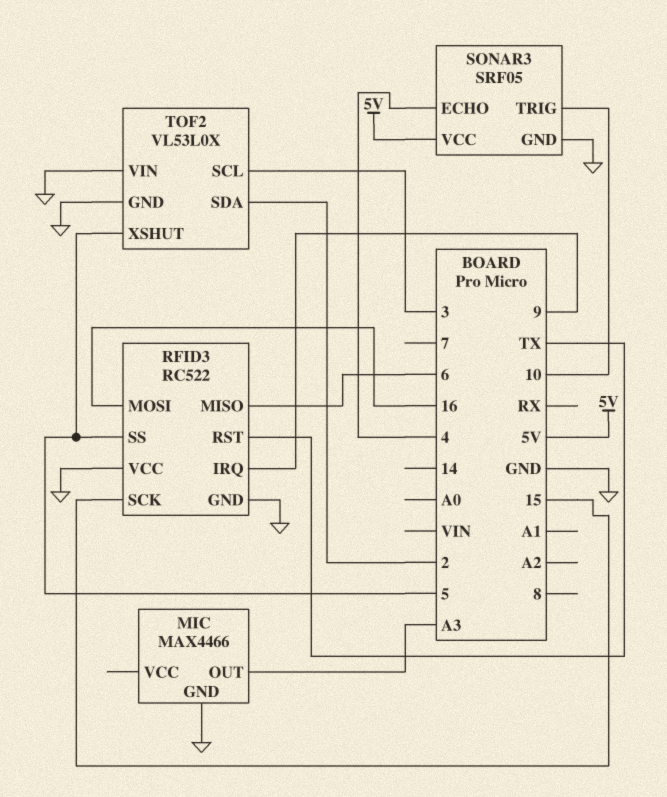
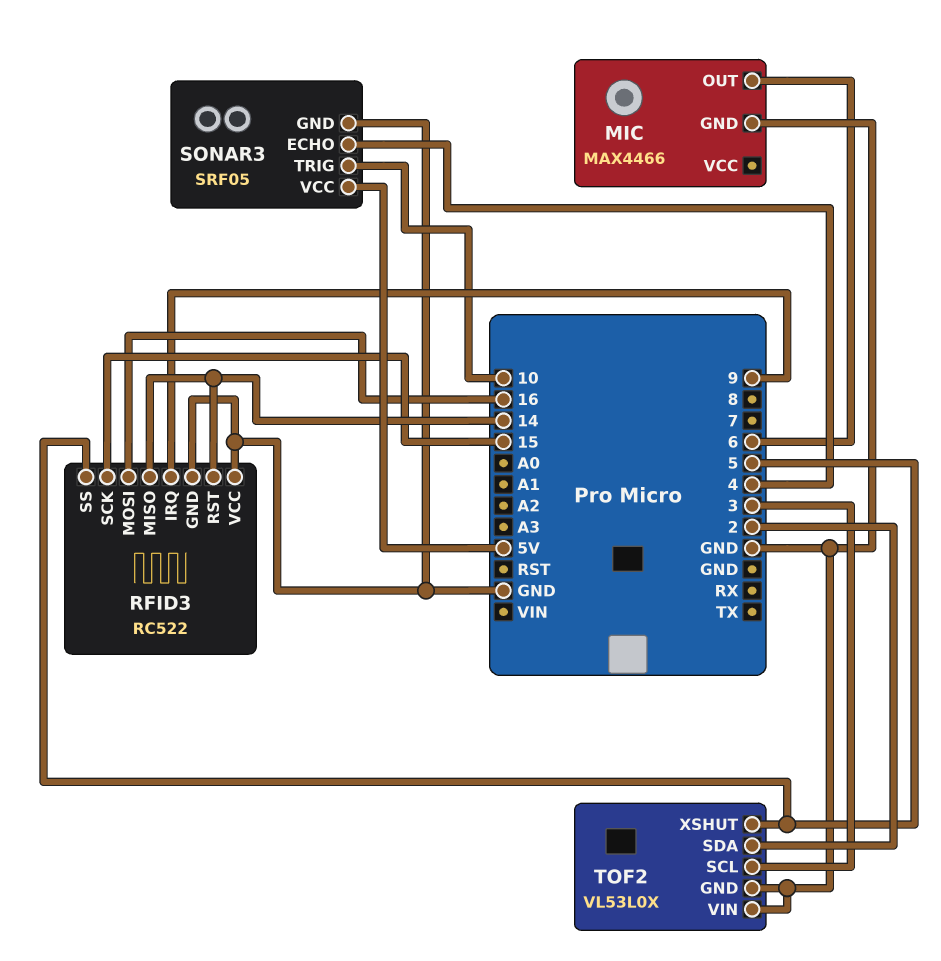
MIC pin OUT: A3 -> 6
RFID3 pin MISO: 6 -> 14
RFID3 pin RST: TX -> 14

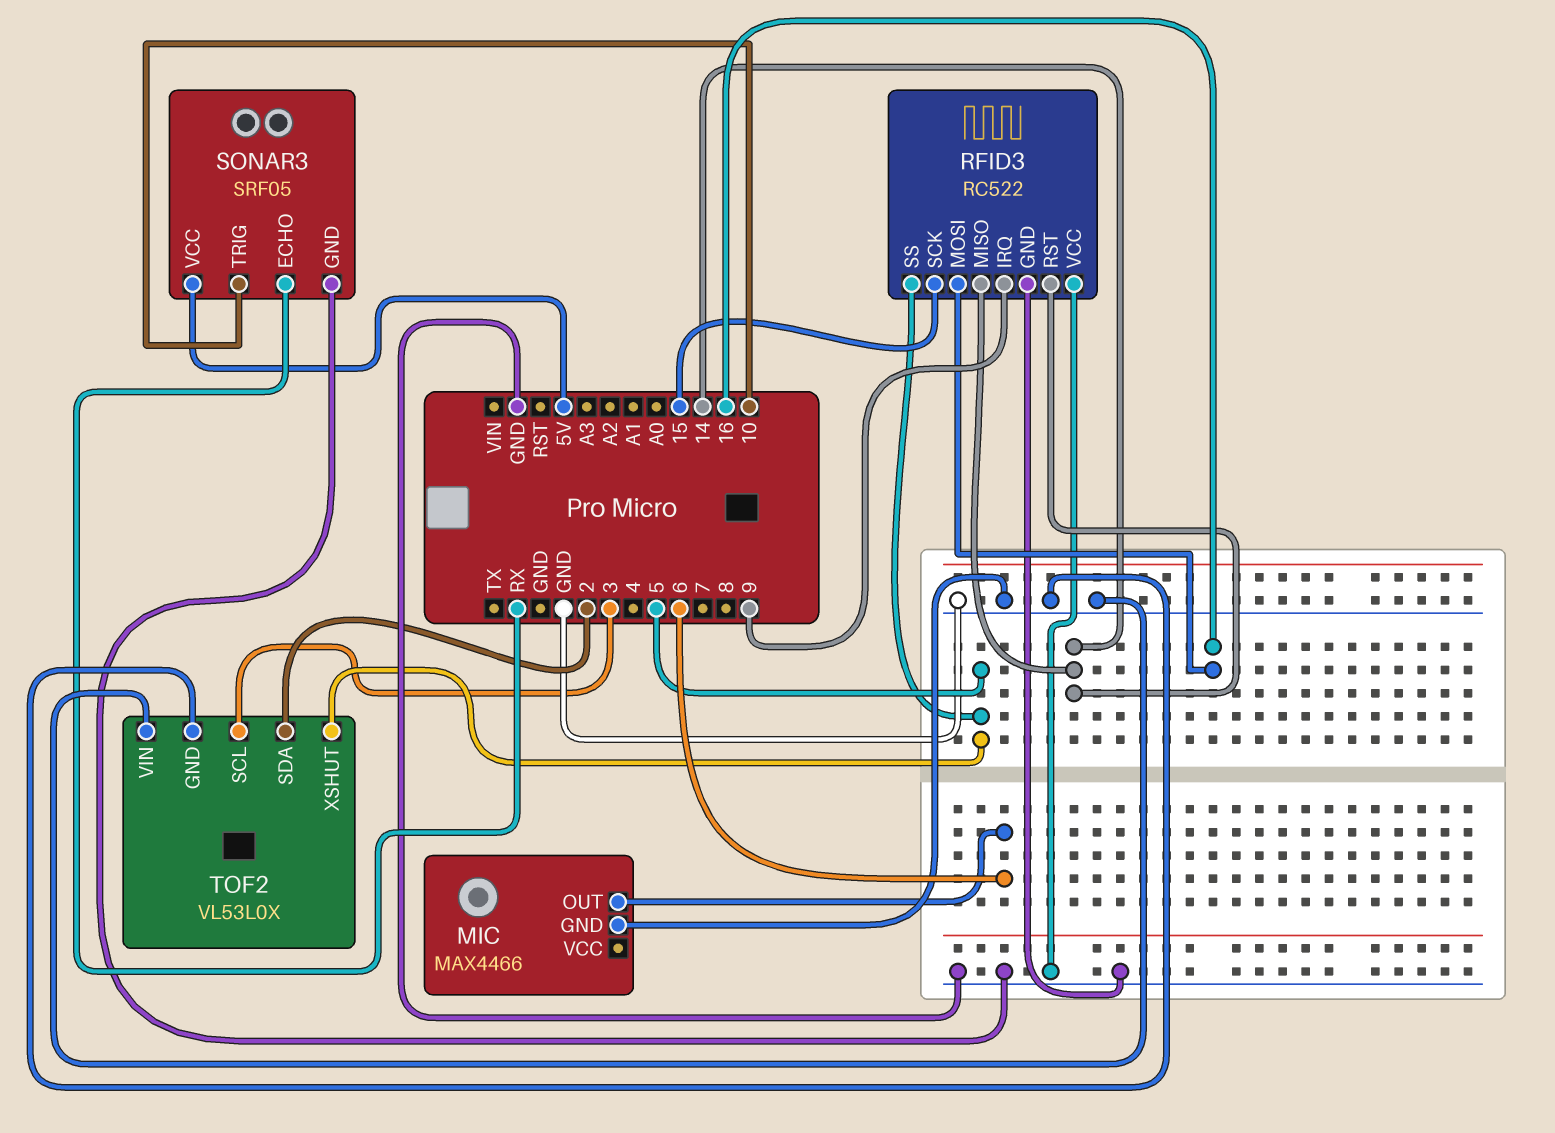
SONAR3 pin ECHO: 4 -> RX

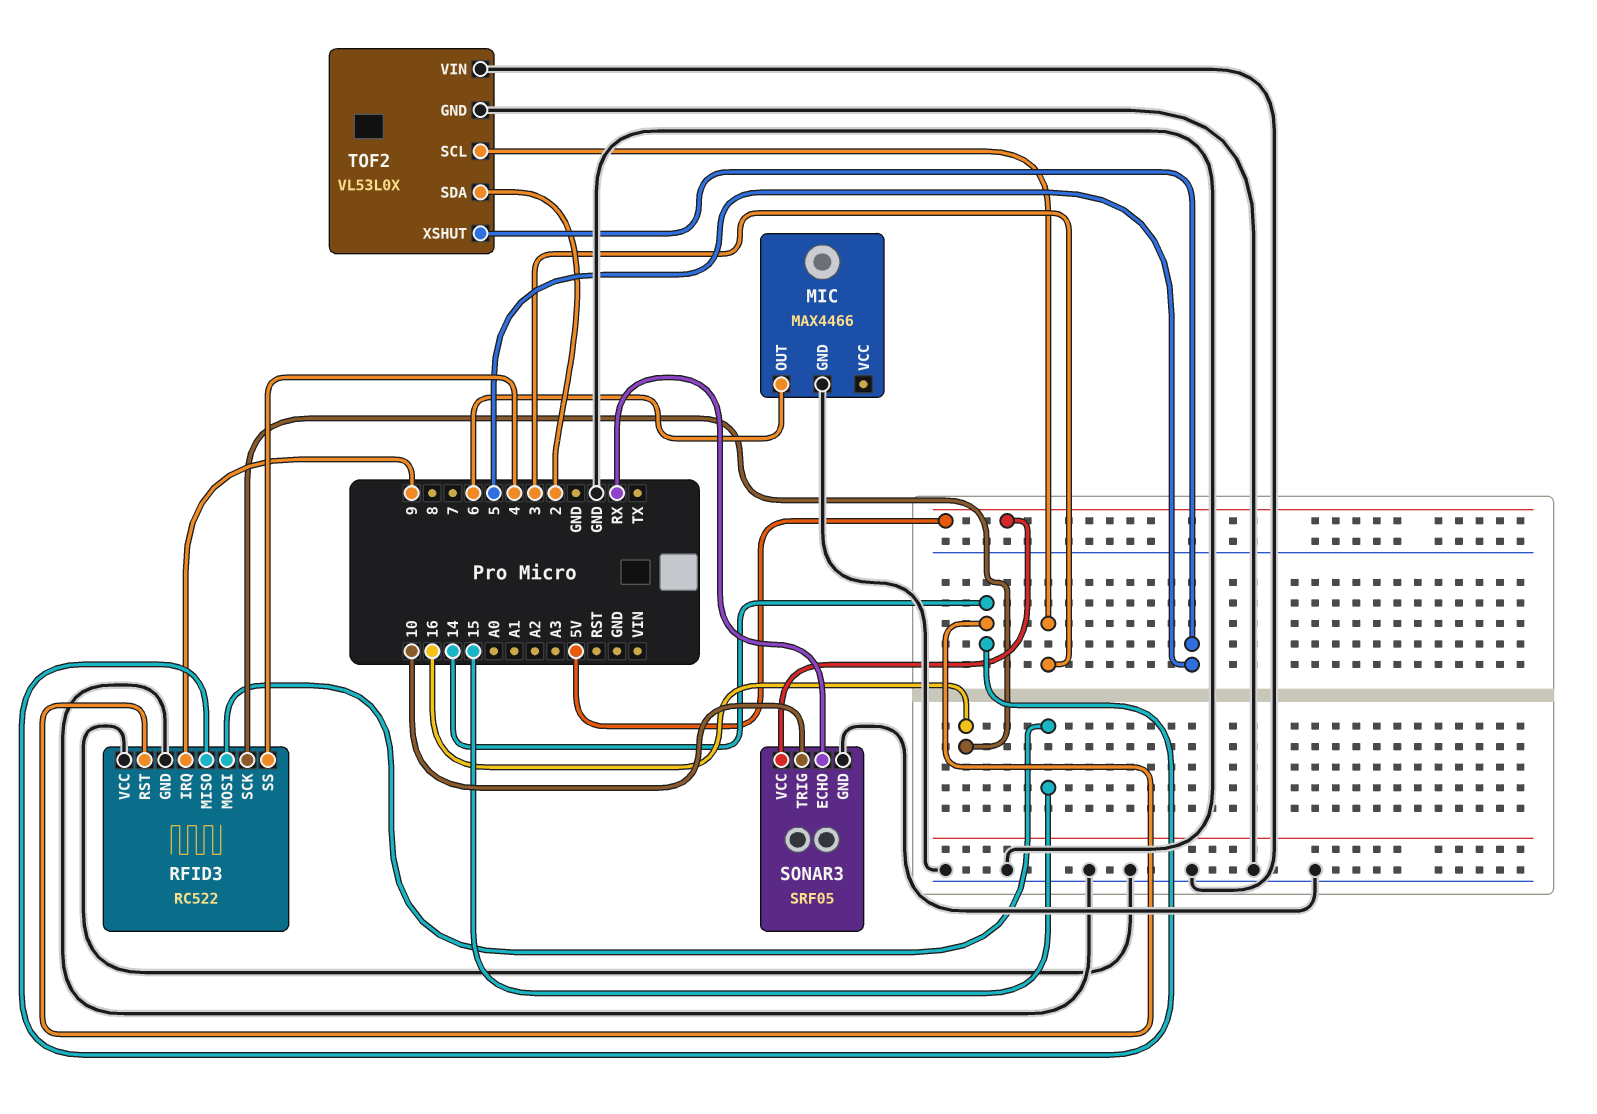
RFID3 pin MOSI: 16 -> 15
RFID3 pin SCK: 15 -> 16
RFID3 pin SS: 5 -> 4

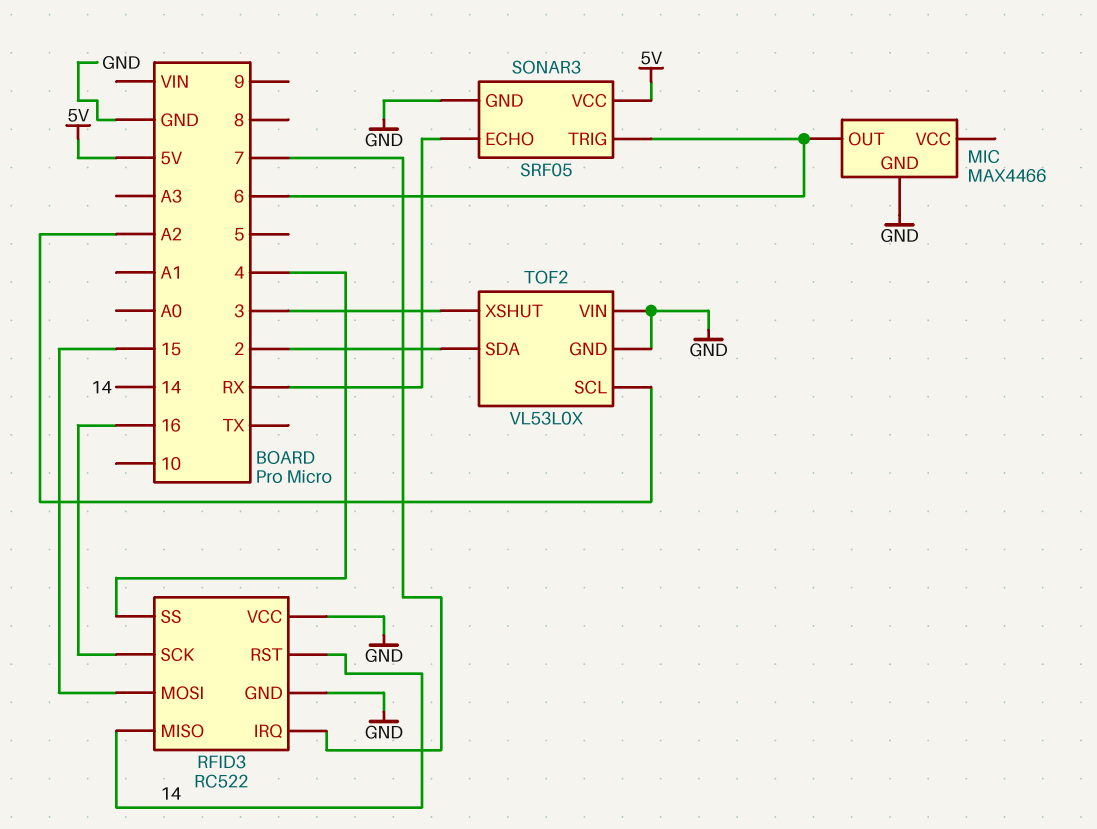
RFID3 pin IRQ: 9 -> 7
SONAR3 pin TRIG: 10 -> 6
TOF2 pin SCL: 3 -> A2
TOF2 pin XSHUT: 5 -> 3

